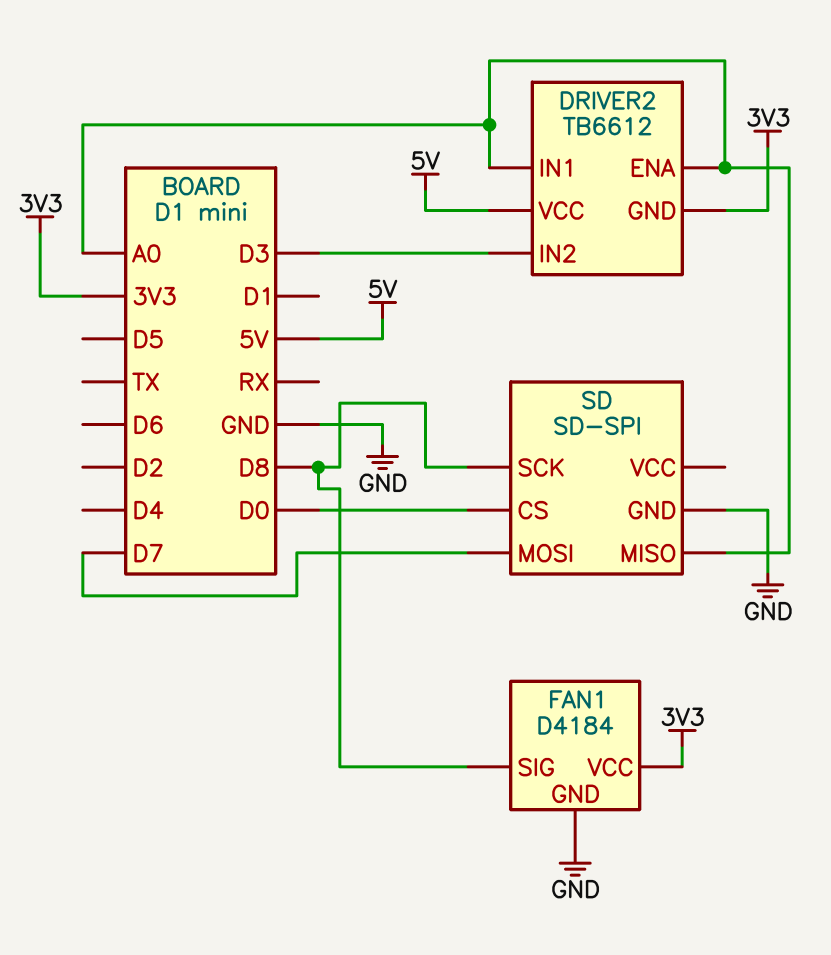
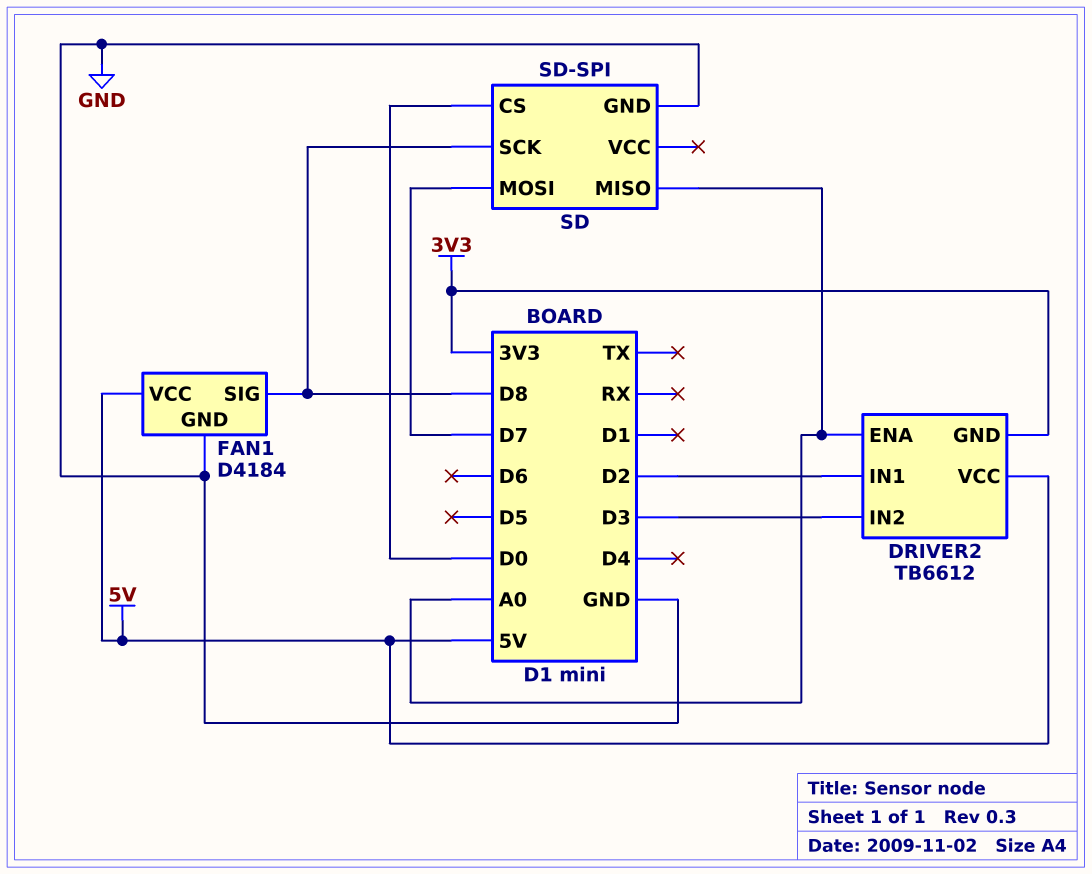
DRIVER2 pin IN1: A0 -> D2
FAN1 pin VCC: 3V3 -> 5V

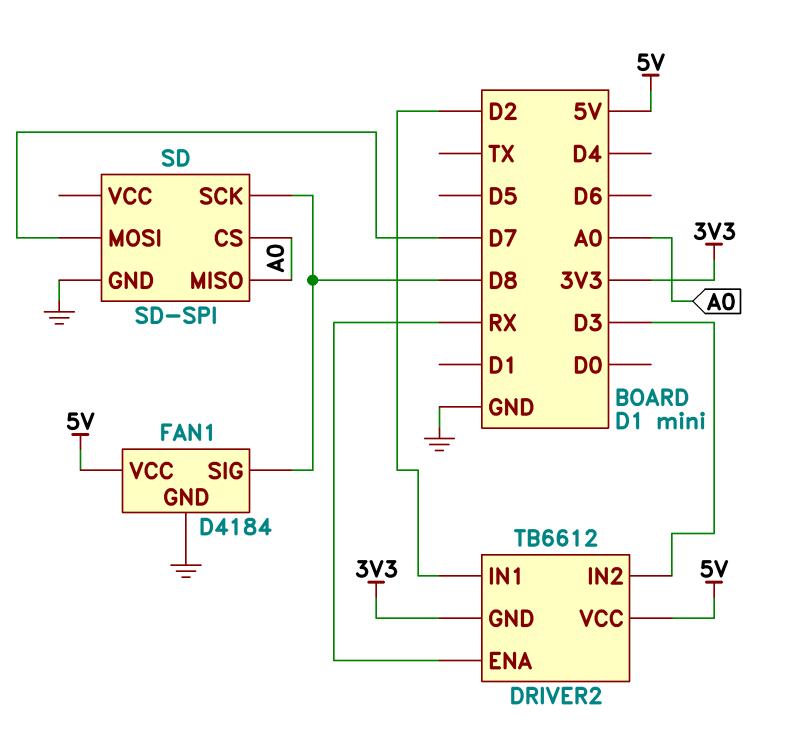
DRIVER2 pin ENA: A0 -> RX
SD pin CS: D0 -> A0

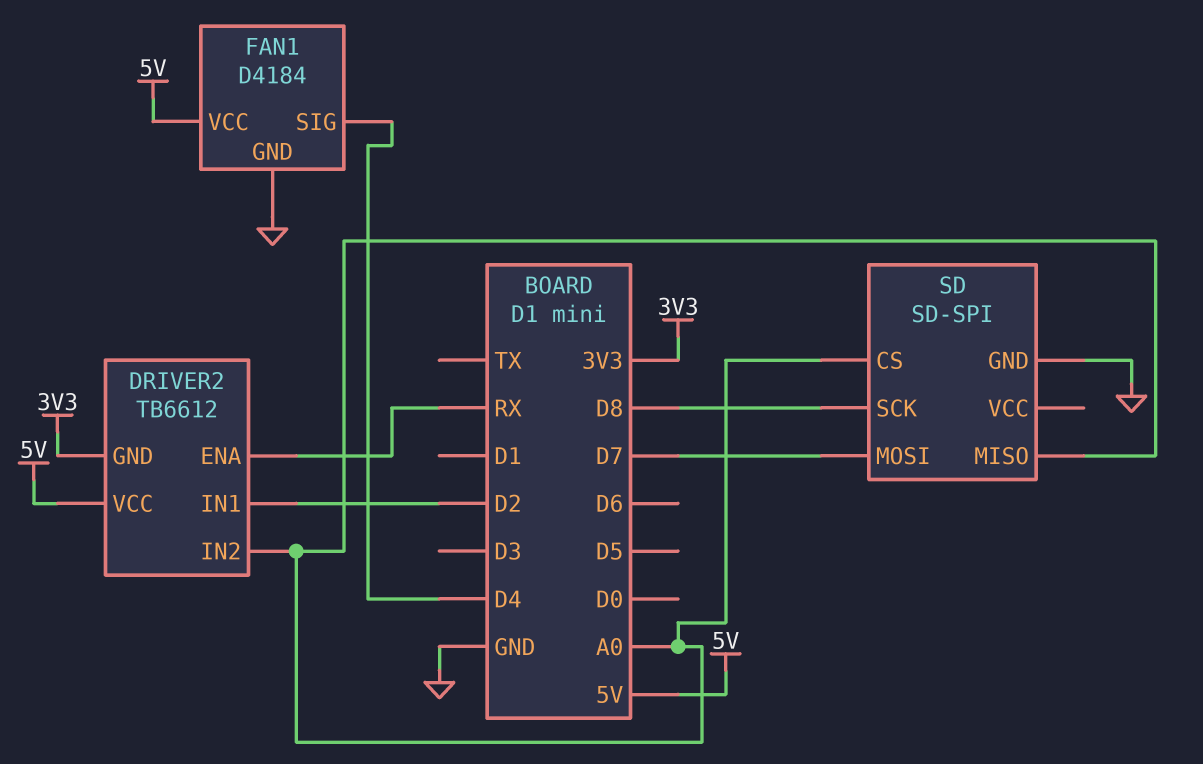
DRIVER2 pin IN2: D3 -> A0
FAN1 pin SIG: D8 -> D4

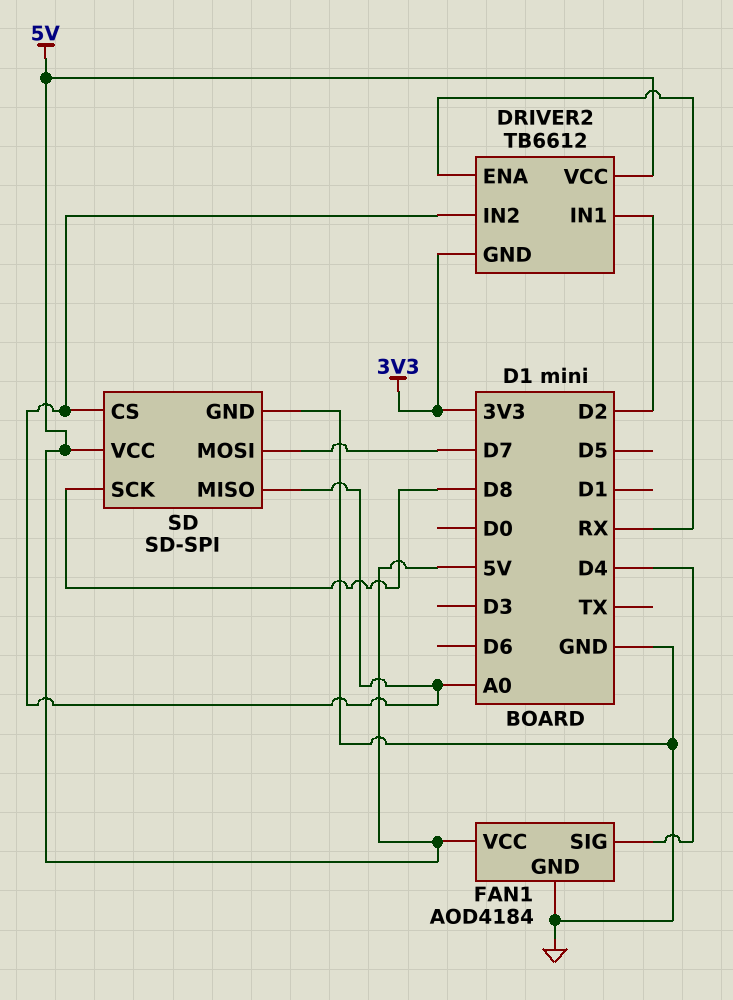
FAN1: D4184 -> AOD4184
SD pin VCC: none -> 5V

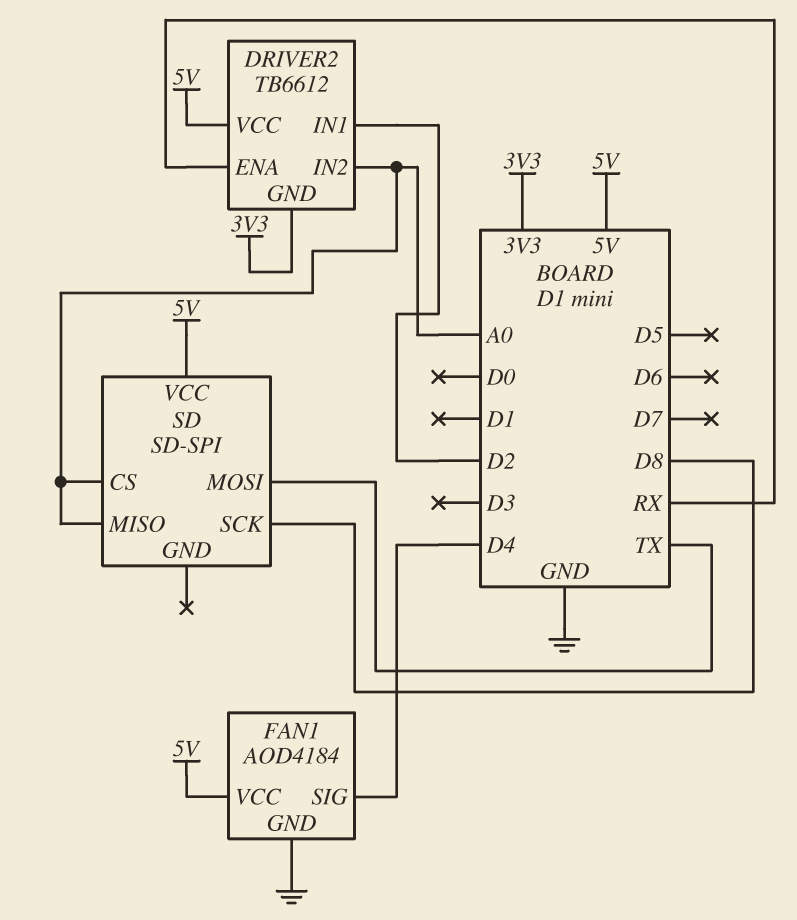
SD pin GND: GND -> none
SD pin MOSI: D7 -> TX

